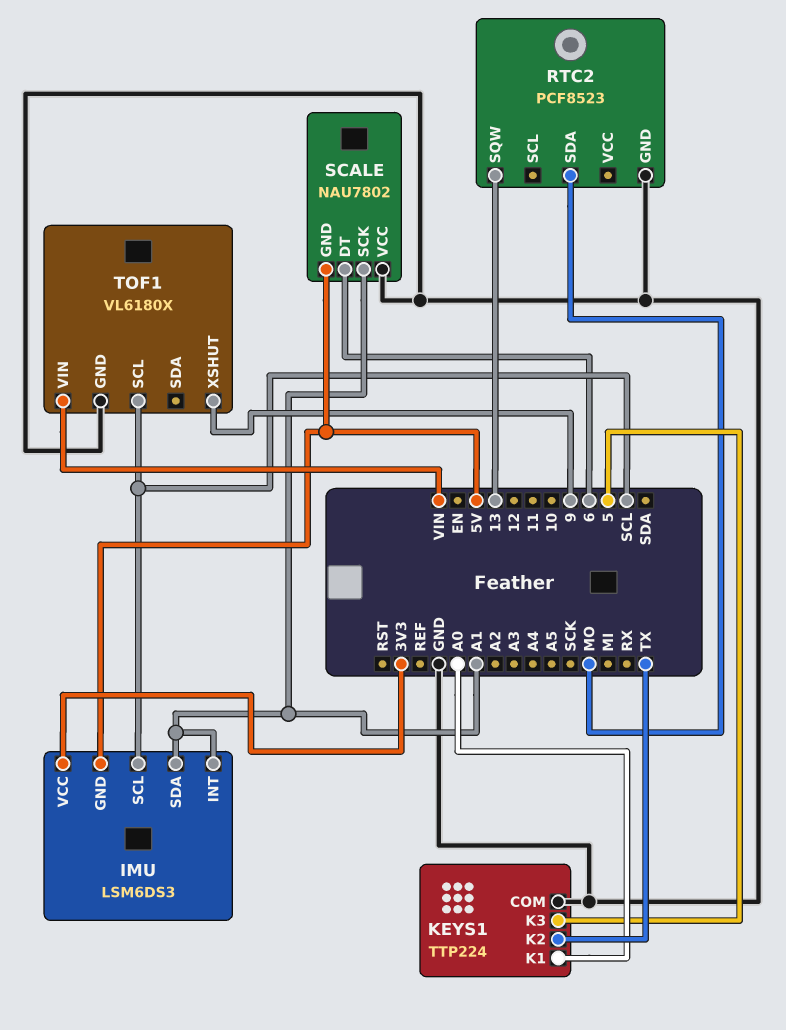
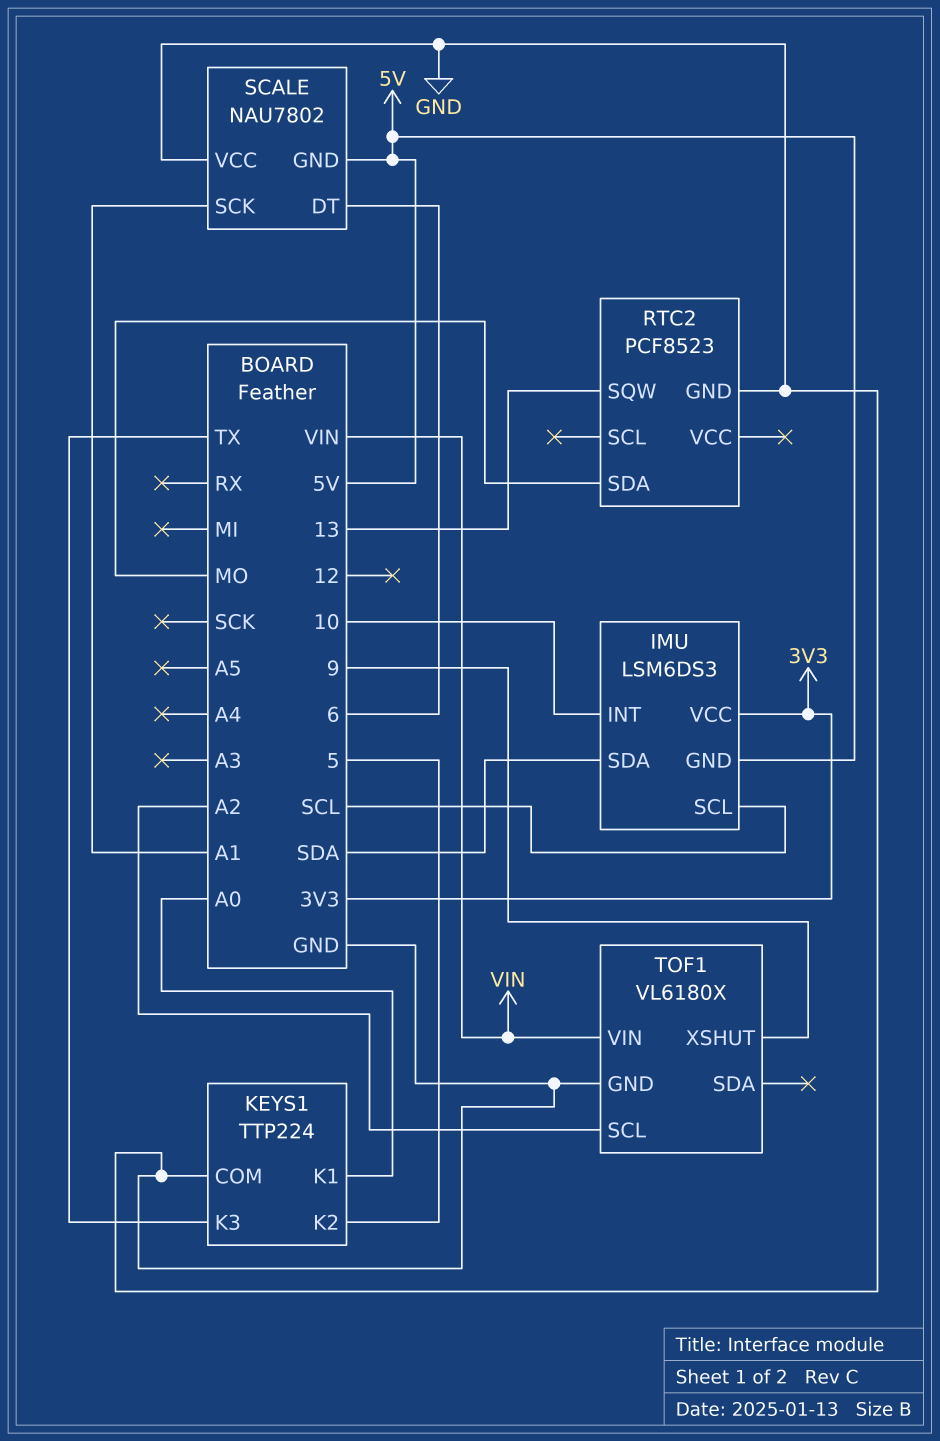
IMU pin INT: A1 -> 10
IMU pin SDA: A1 -> SDA
KEYS1 pin K2: TX -> 5
KEYS1 pin K3: 5 -> TX
TOF1 pin SCL: SCL -> A2

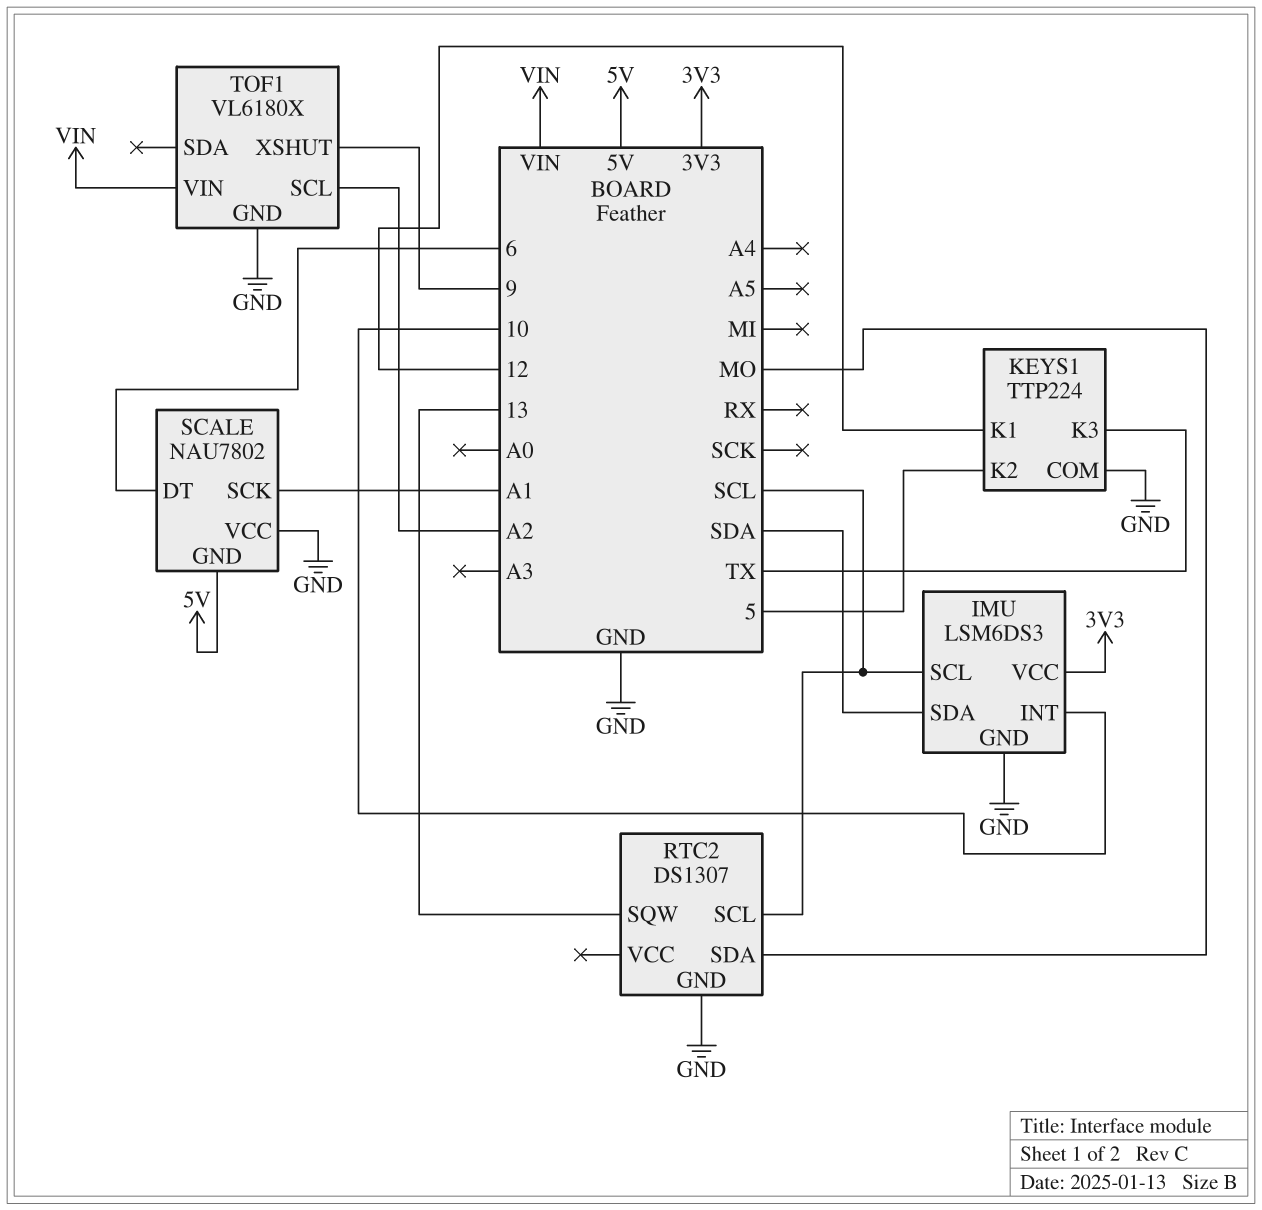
IMU pin GND: 5V -> GND
KEYS1 pin K1: A0 -> 12
RTC2: PCF8523 -> DS1307
RTC2 pin SCL: none -> SCL

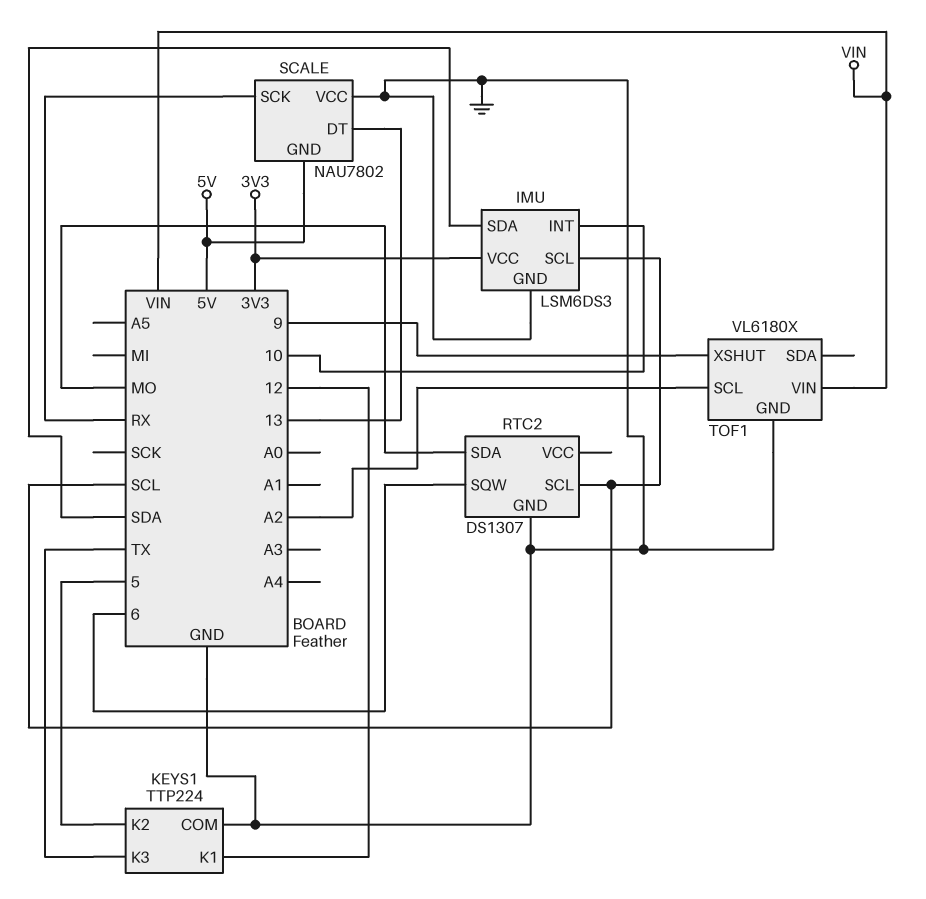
RTC2 pin SQW: 13 -> 6
SCALE pin DT: 6 -> 13
SCALE pin SCK: A1 -> RX

